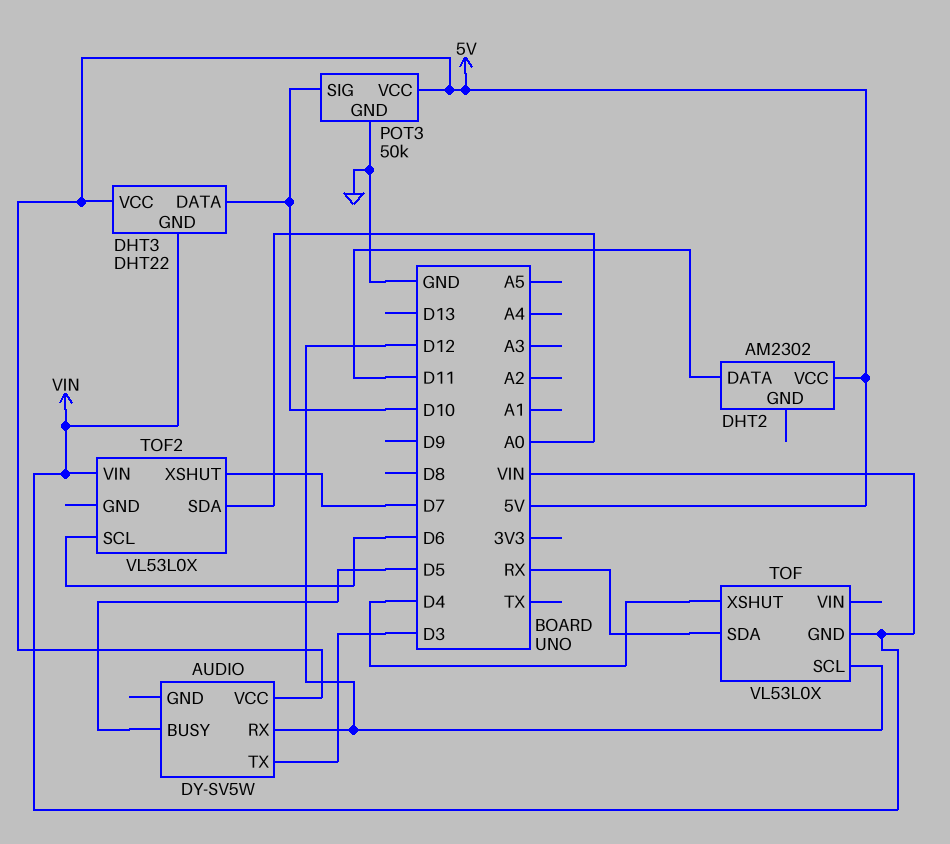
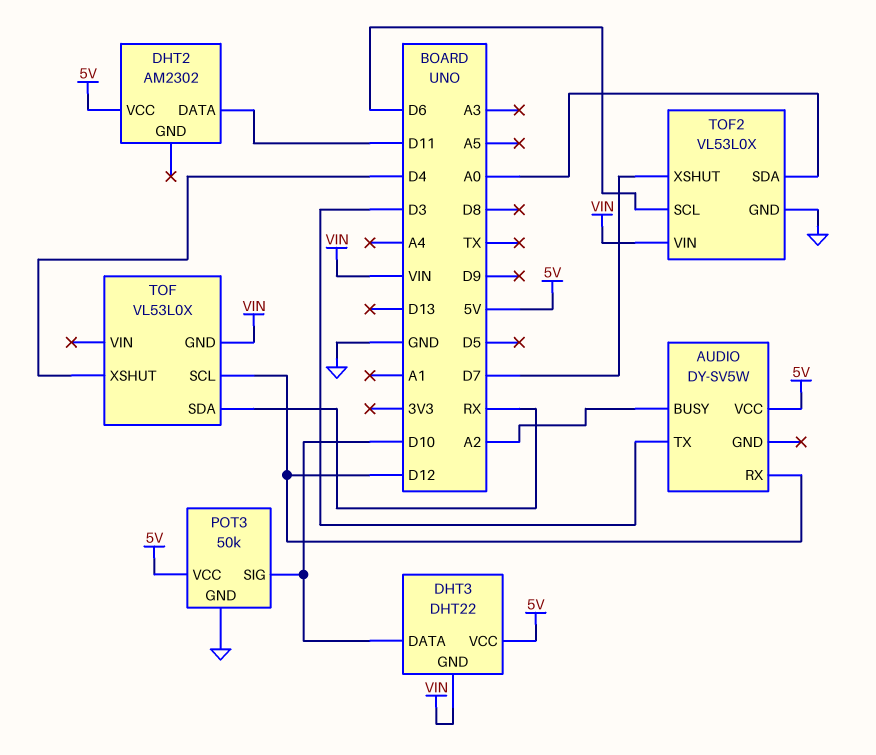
AUDIO pin BUSY: D5 -> A2
TOF2 pin GND: none -> GND

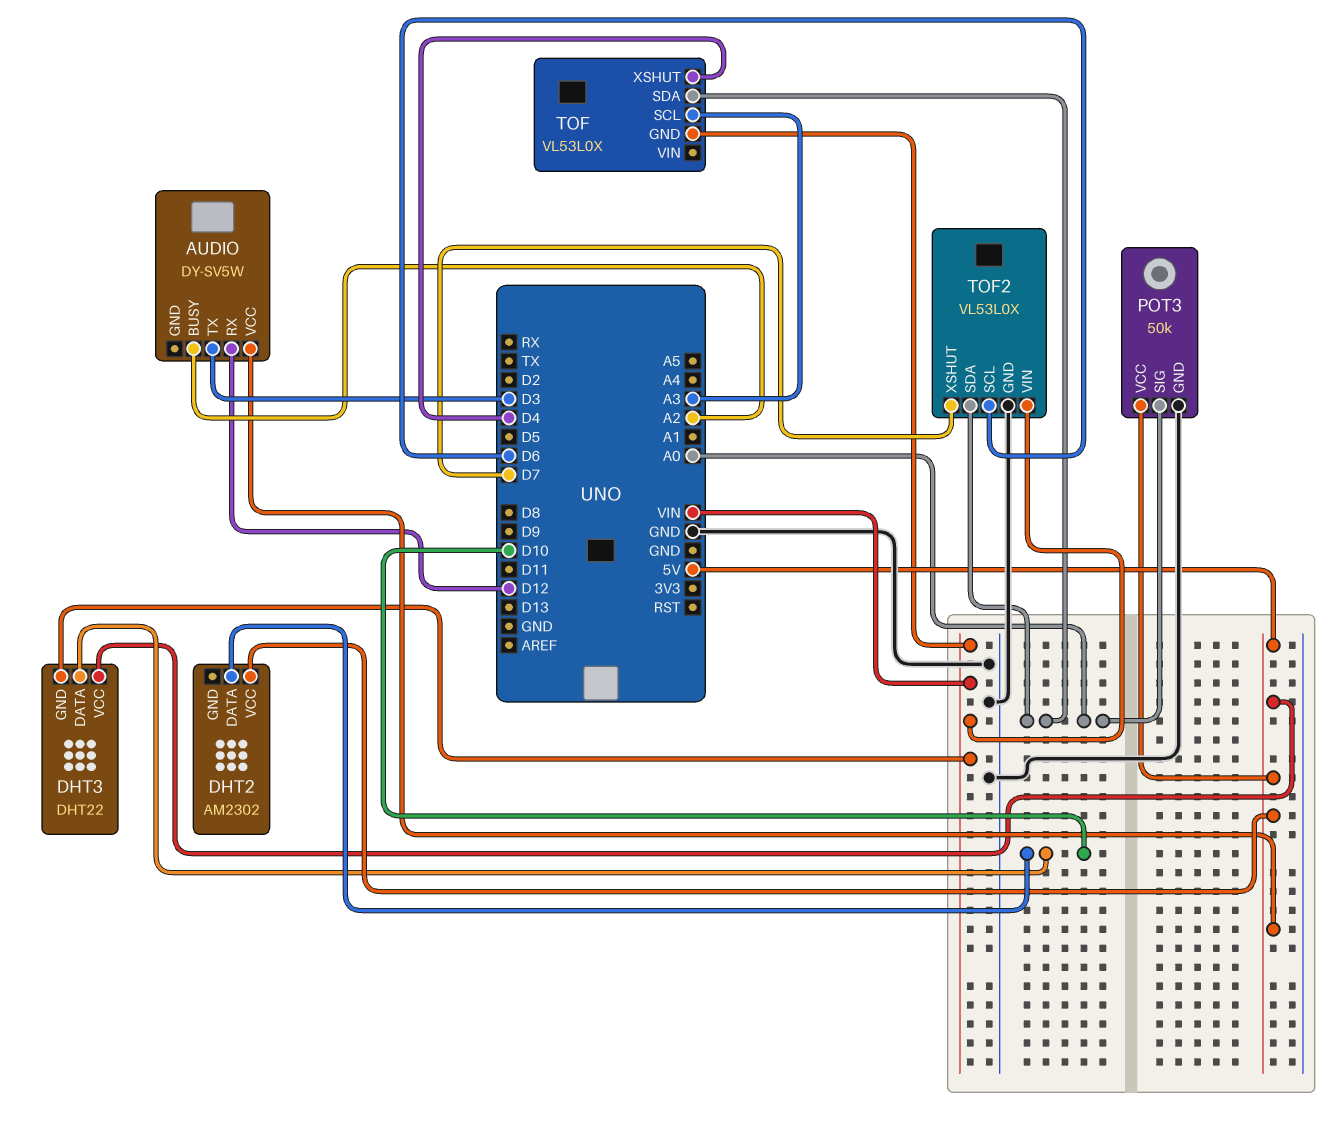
DHT2 pin DATA: D11 -> D10
POT3 pin SIG: D10 -> A0
TOF pin SCL: D12 -> A3
TOF pin SDA: RX -> A0

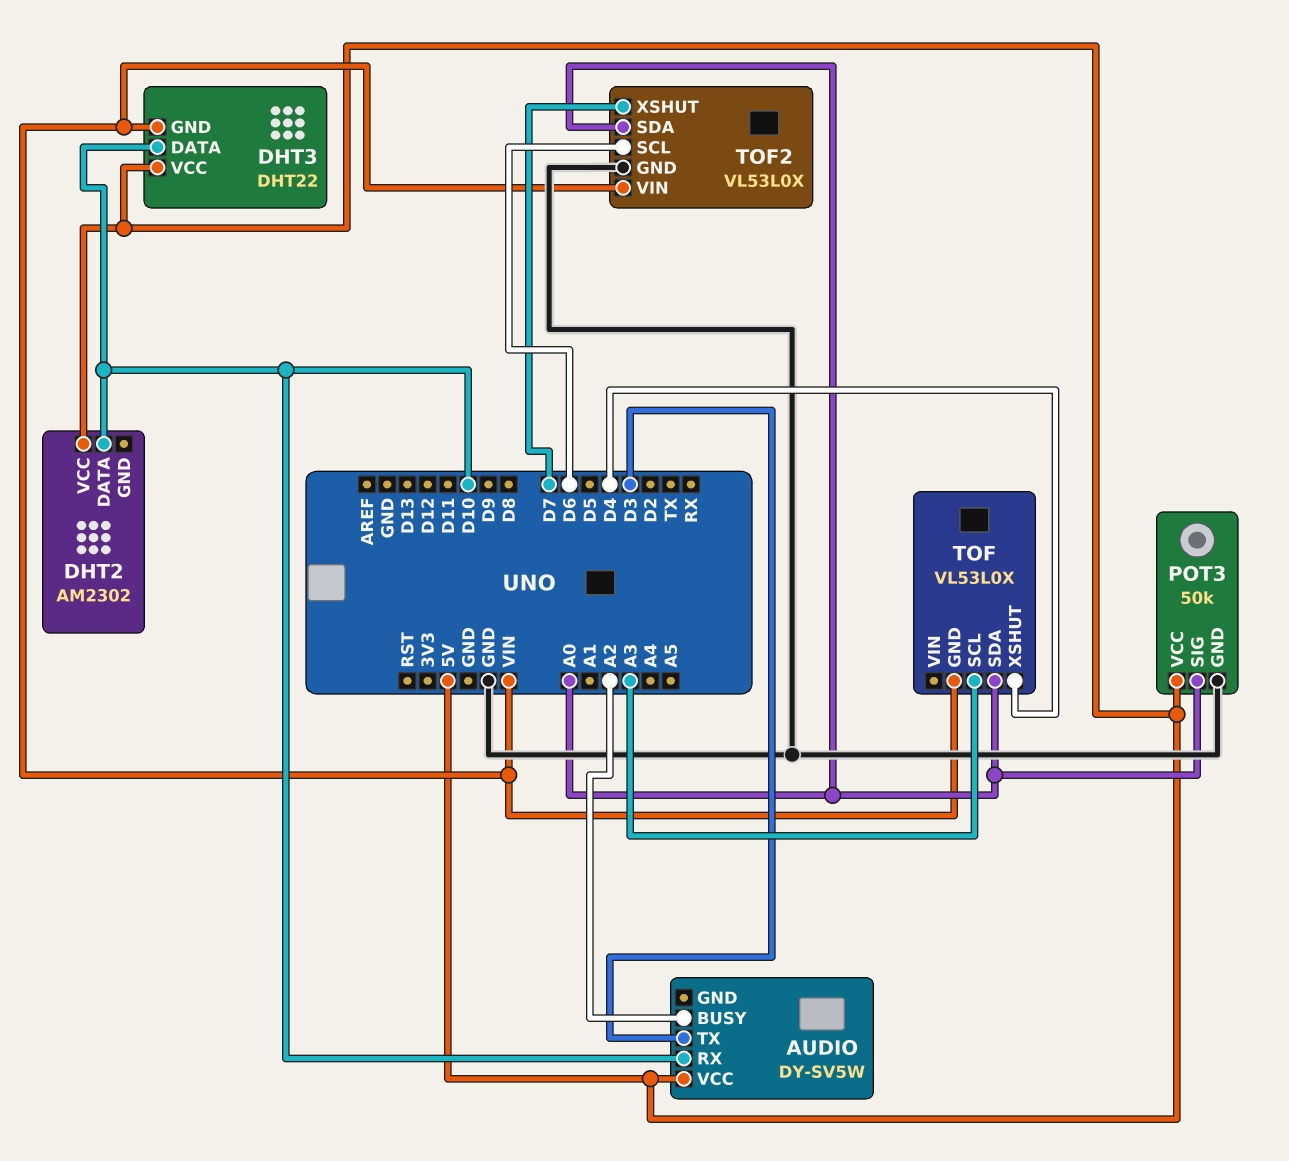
AUDIO pin RX: D12 -> D10

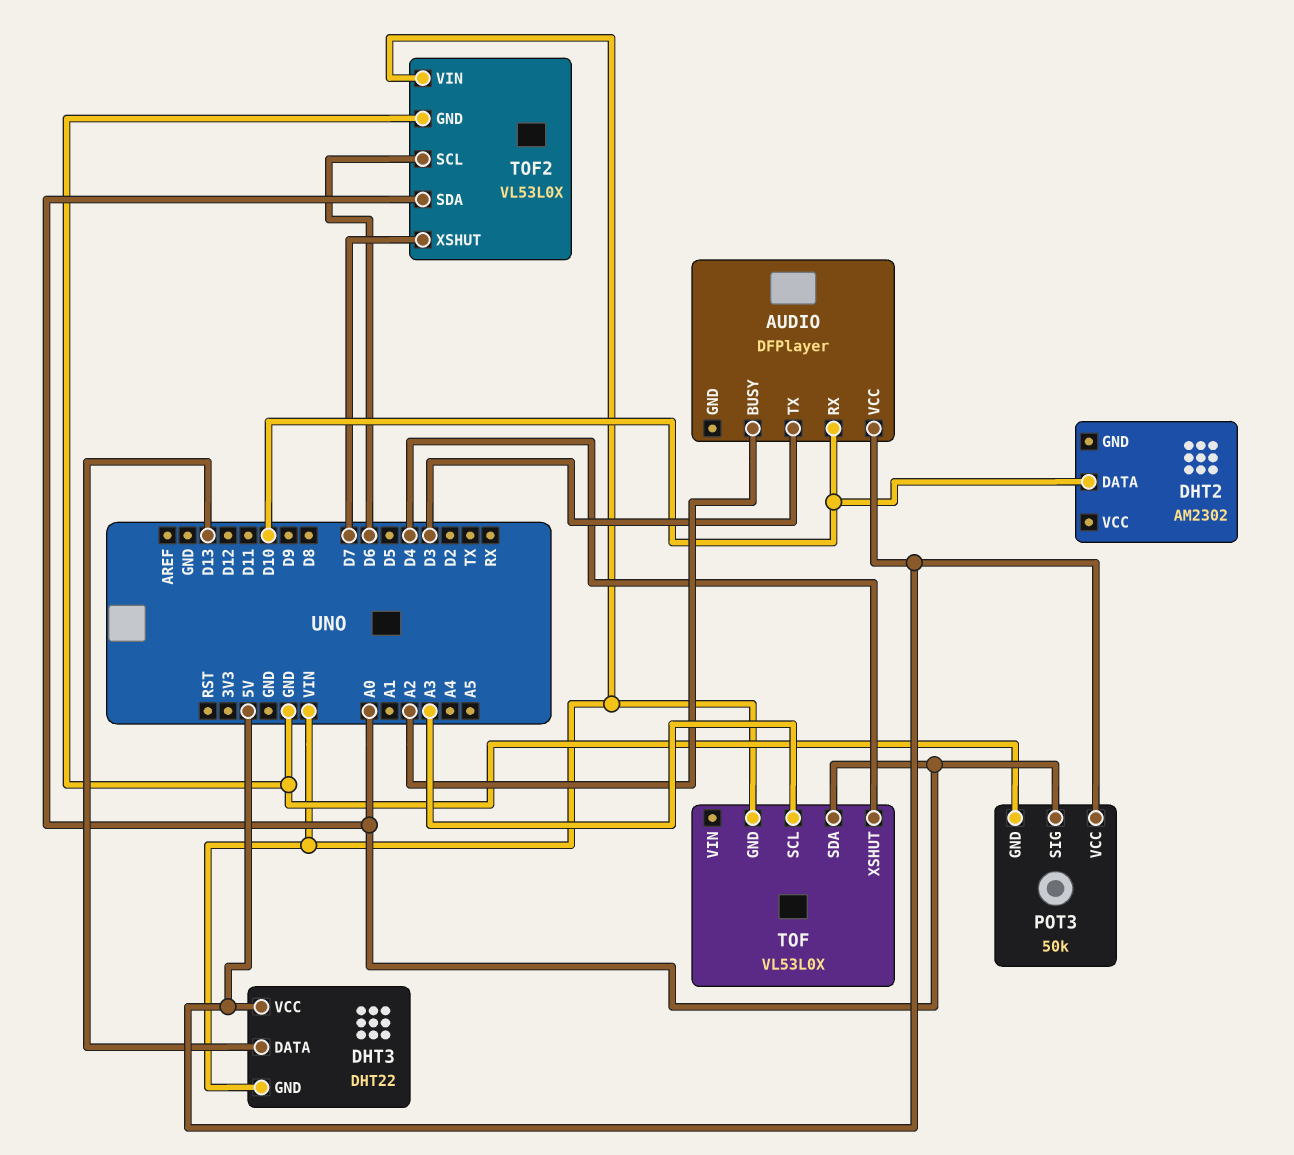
AUDIO: DY-SV5W -> DFPlayer
DHT2 pin VCC: 5V -> none
DHT3 pin DATA: D10 -> D13

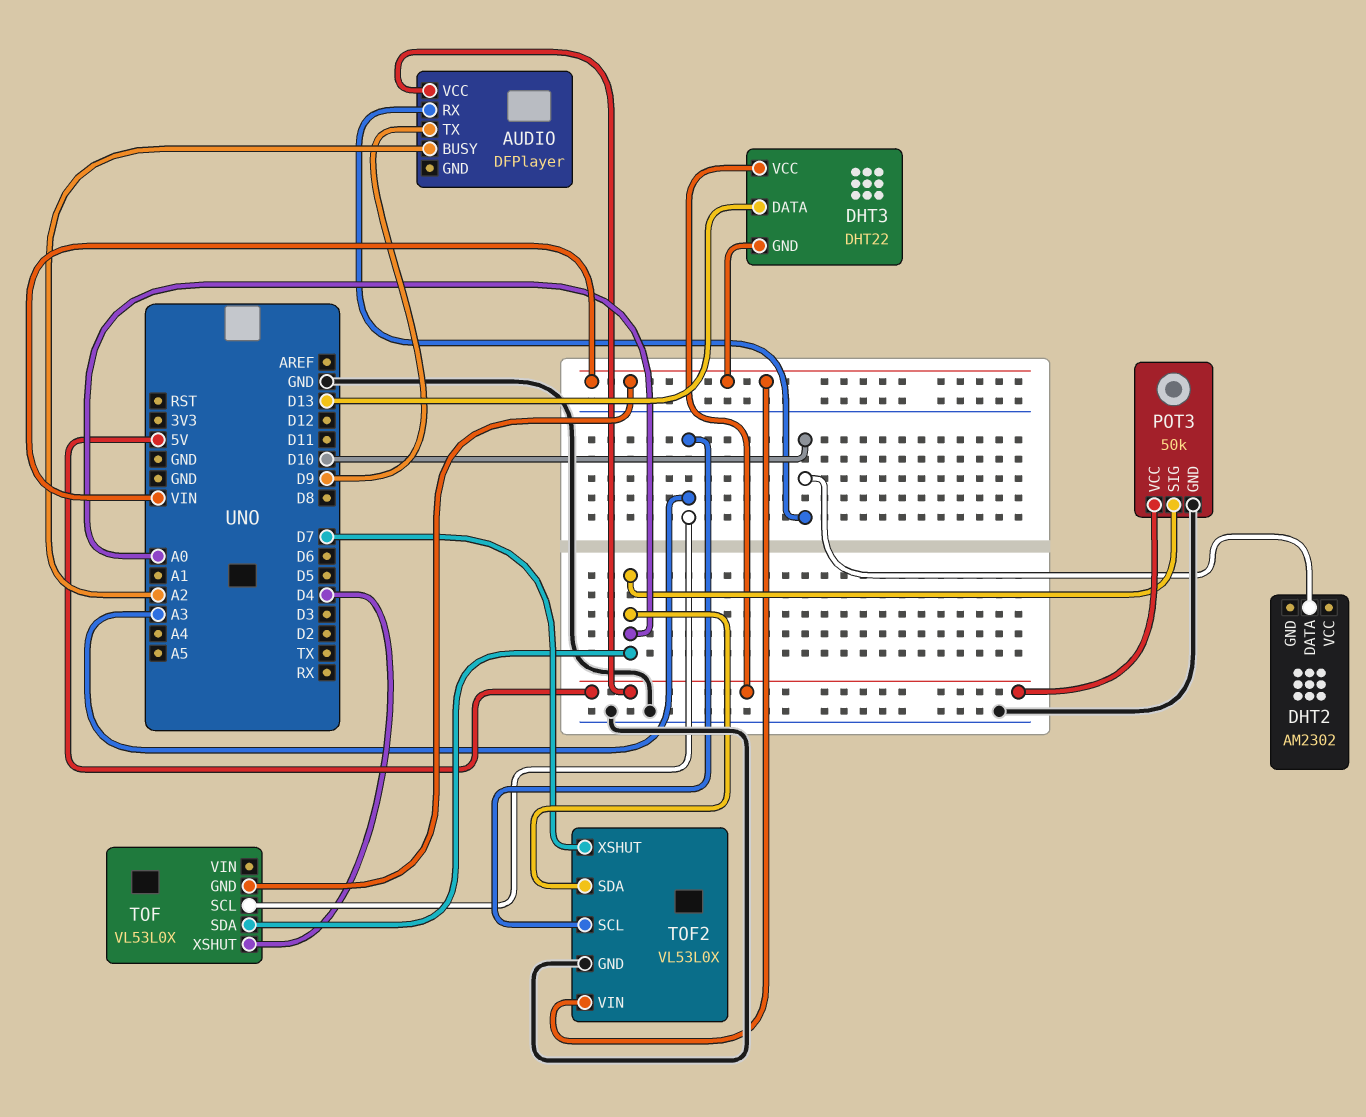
AUDIO pin TX: D3 -> D9
TOF2 pin SCL: D6 -> A3

